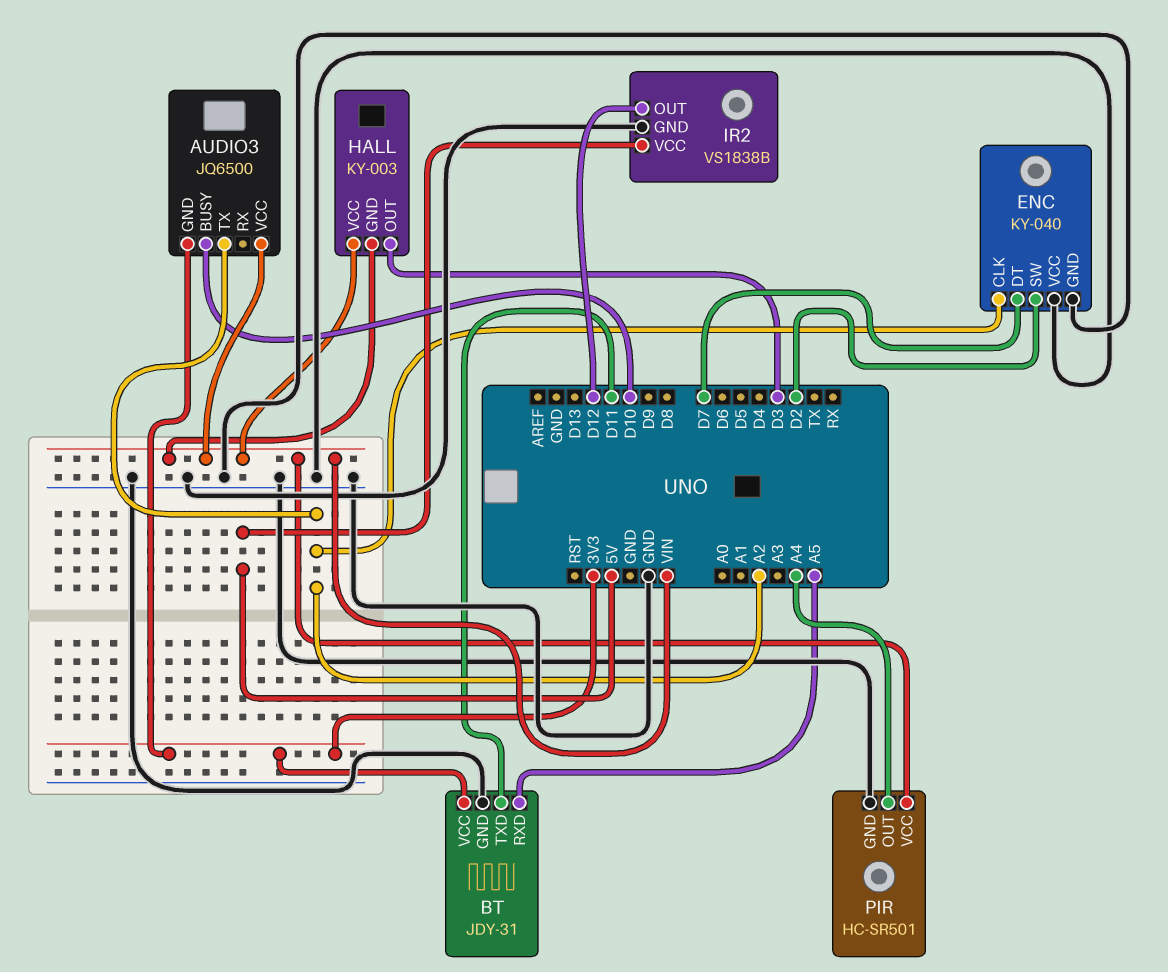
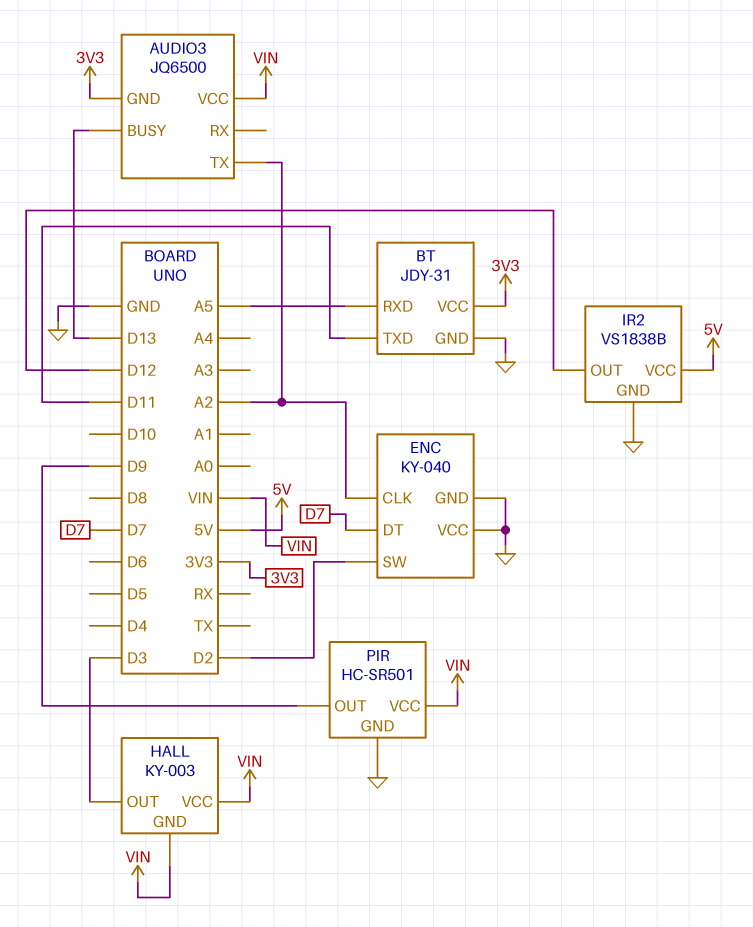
AUDIO3 pin BUSY: D10 -> D13
PIR pin OUT: A4 -> D9

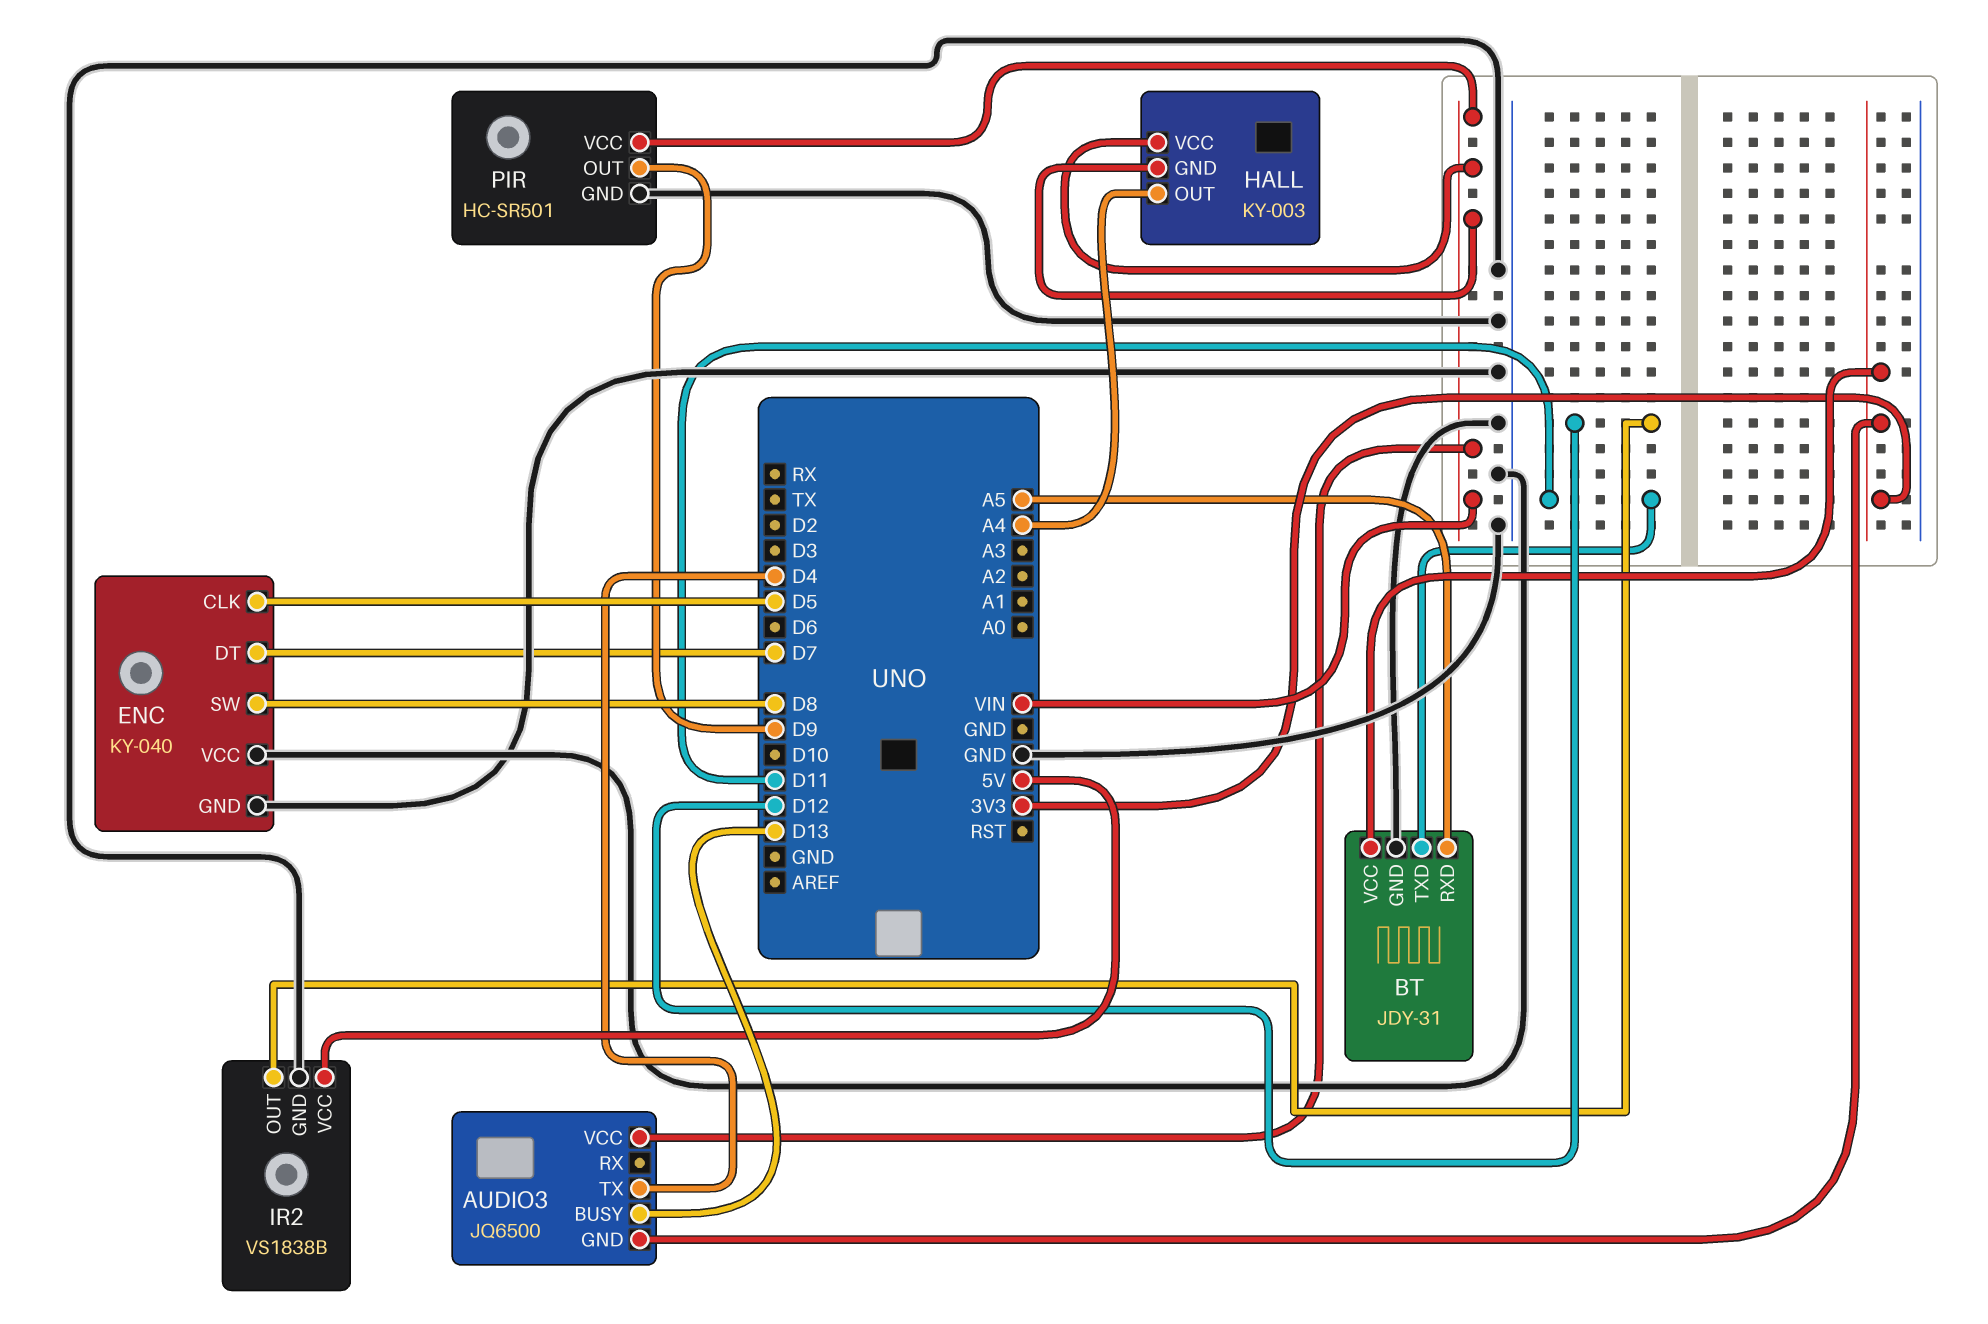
AUDIO3 pin TX: A2 -> D4
ENC pin CLK: A2 -> D5
ENC pin SW: D2 -> D8
HALL pin OUT: D3 -> A4

